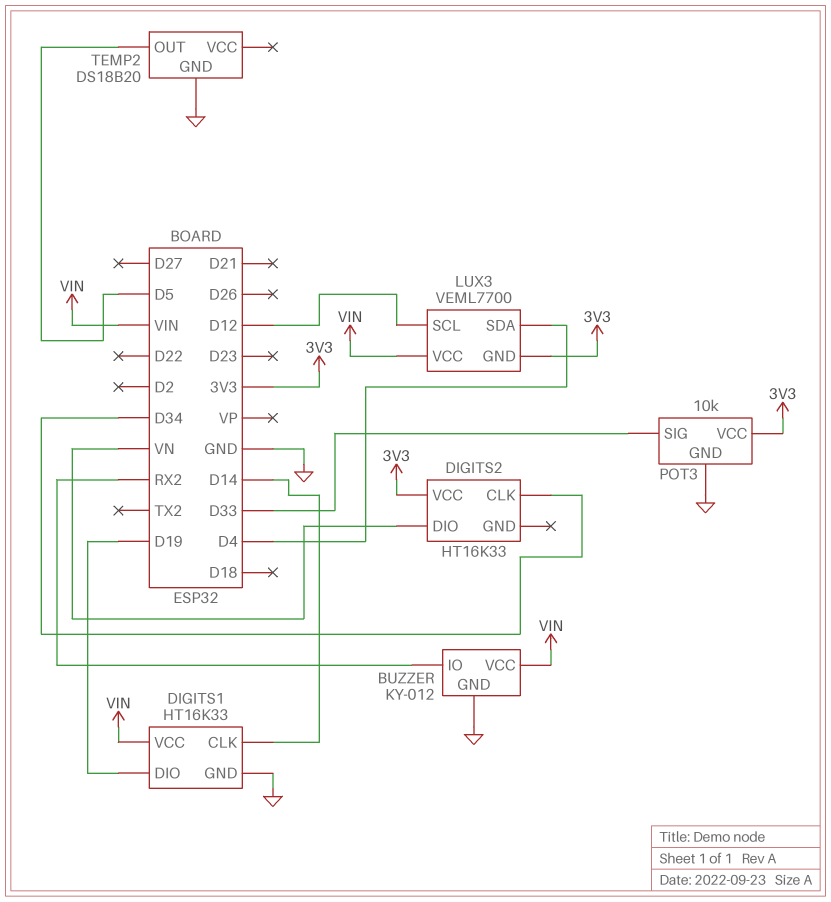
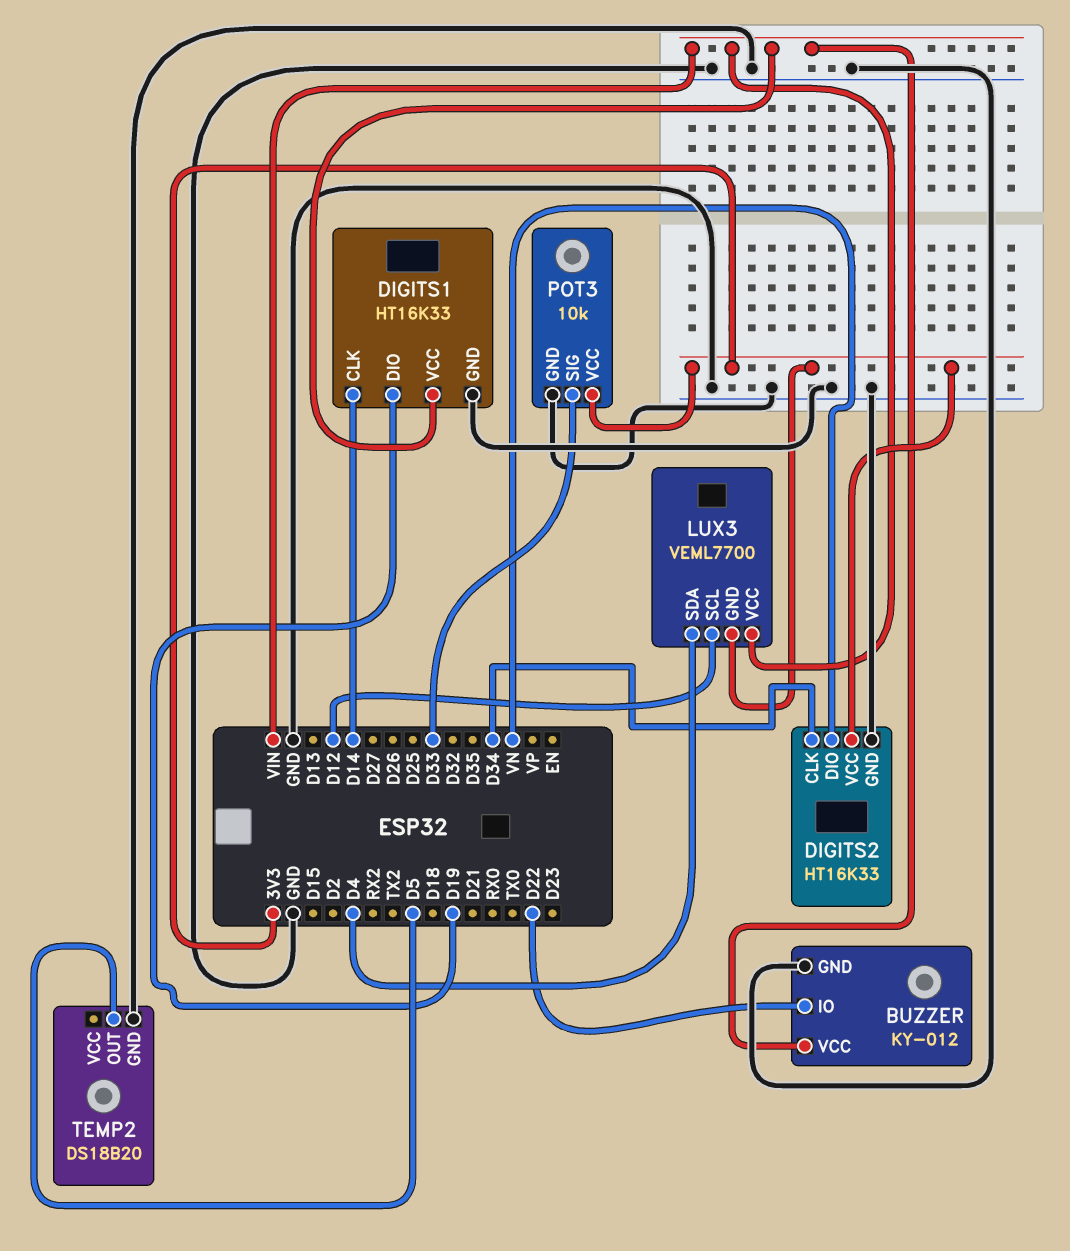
BUZZER pin IO: RX2 -> D22
DIGITS2 pin GND: none -> GND

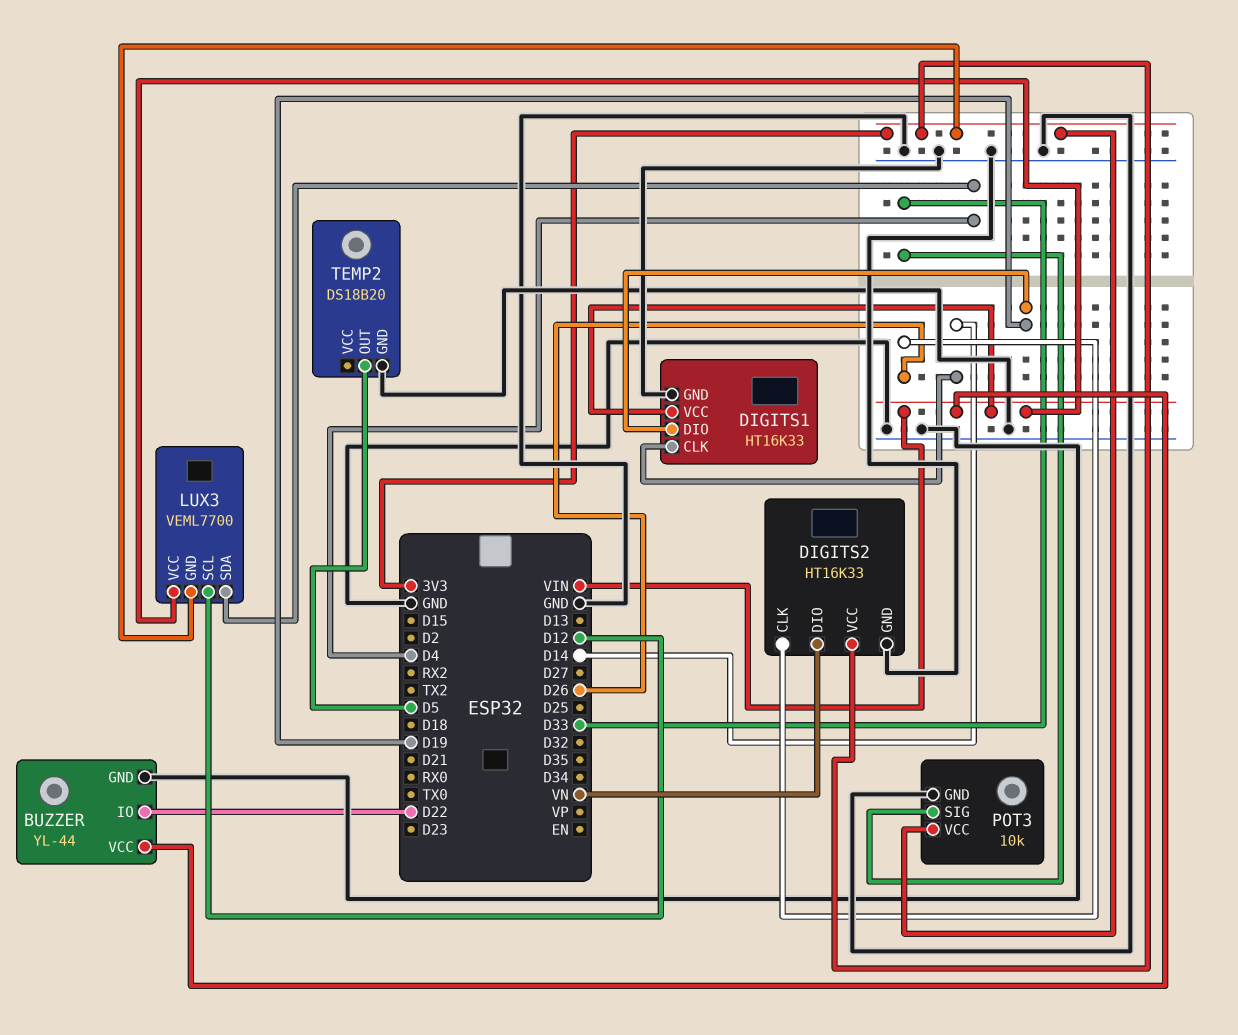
BUZZER: KY-012 -> YL-44
DIGITS2 pin CLK: D34 -> D26

